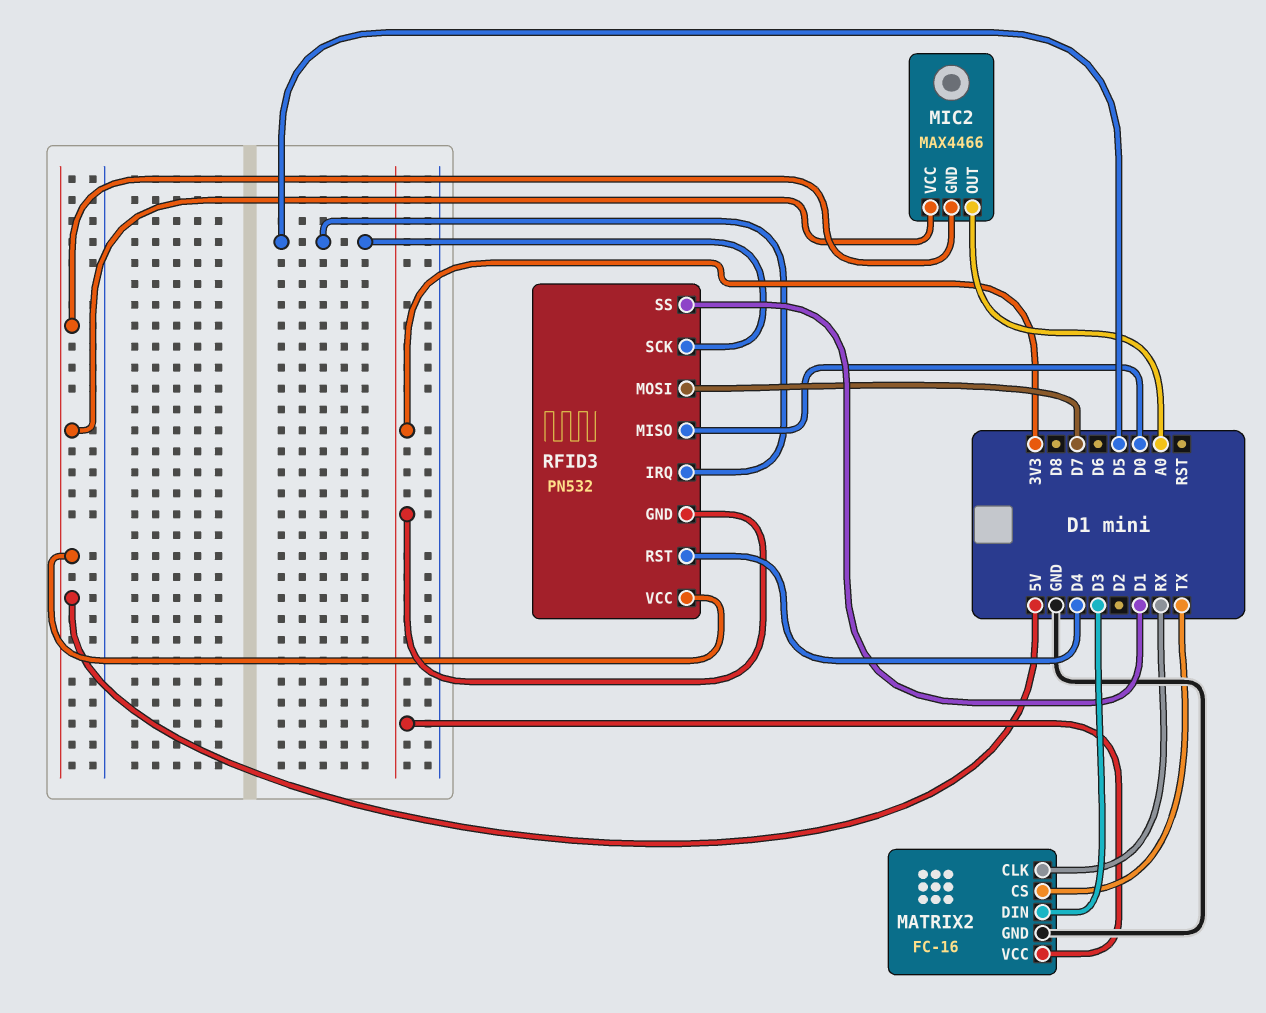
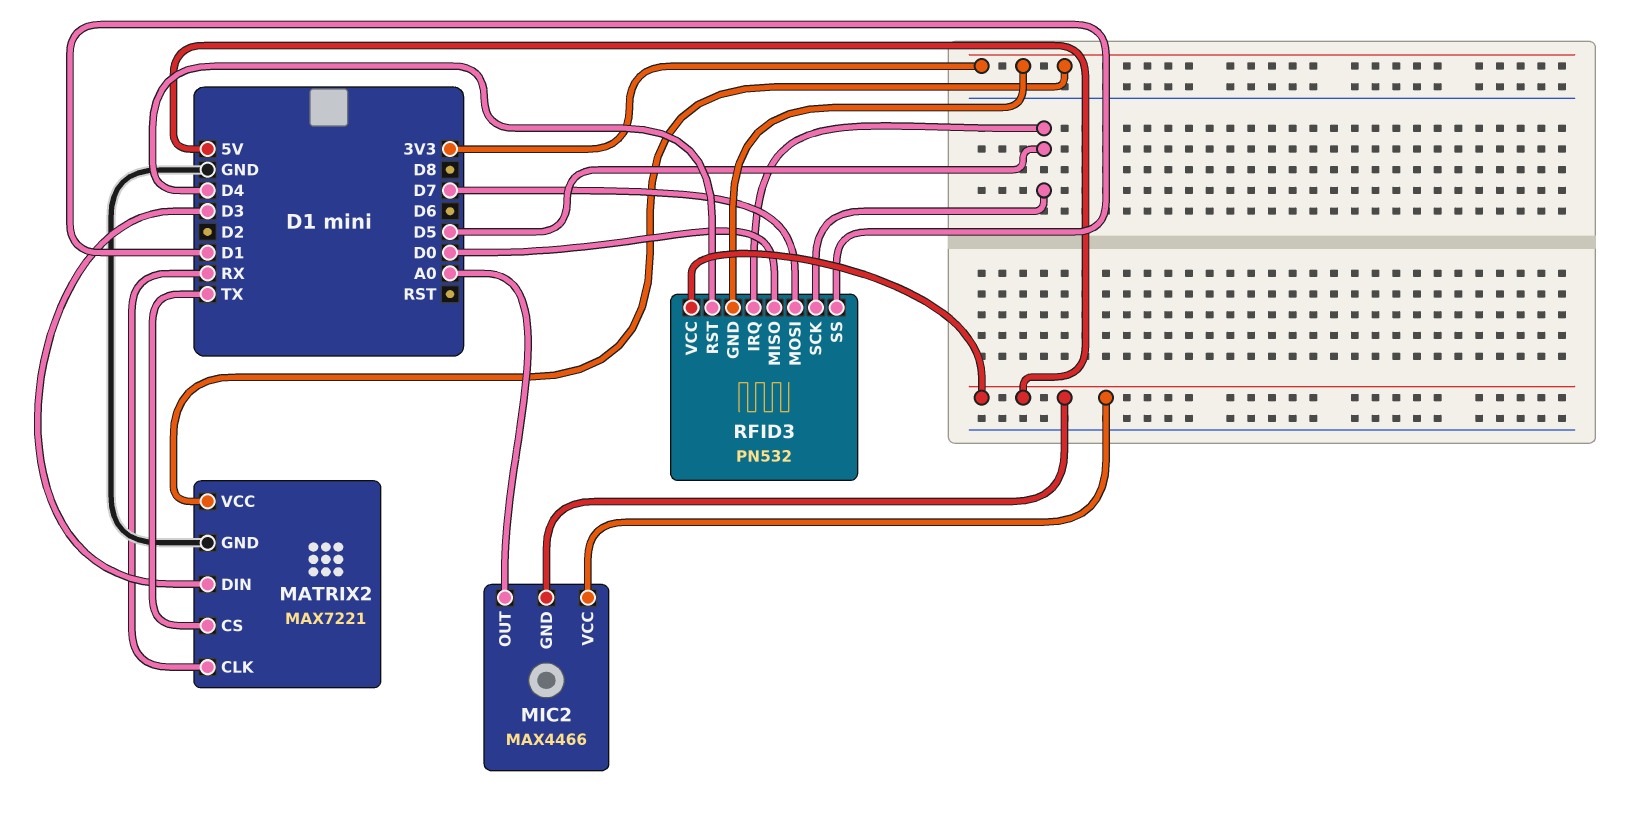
MATRIX2: FC-16 -> MAX7221

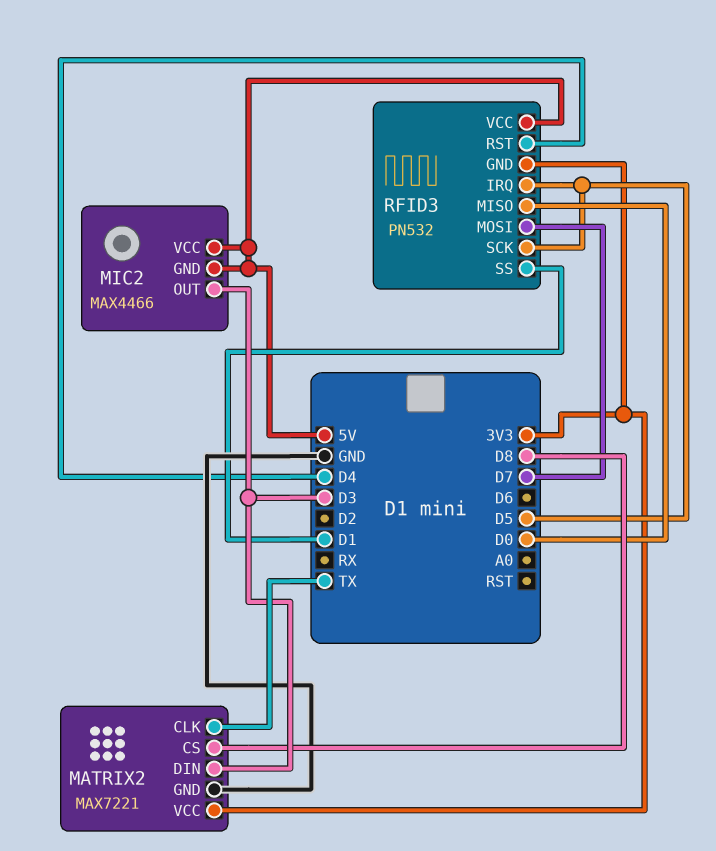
MATRIX2 pin CLK: RX -> TX
MATRIX2 pin CS: TX -> D8
MIC2 pin OUT: A0 -> D3

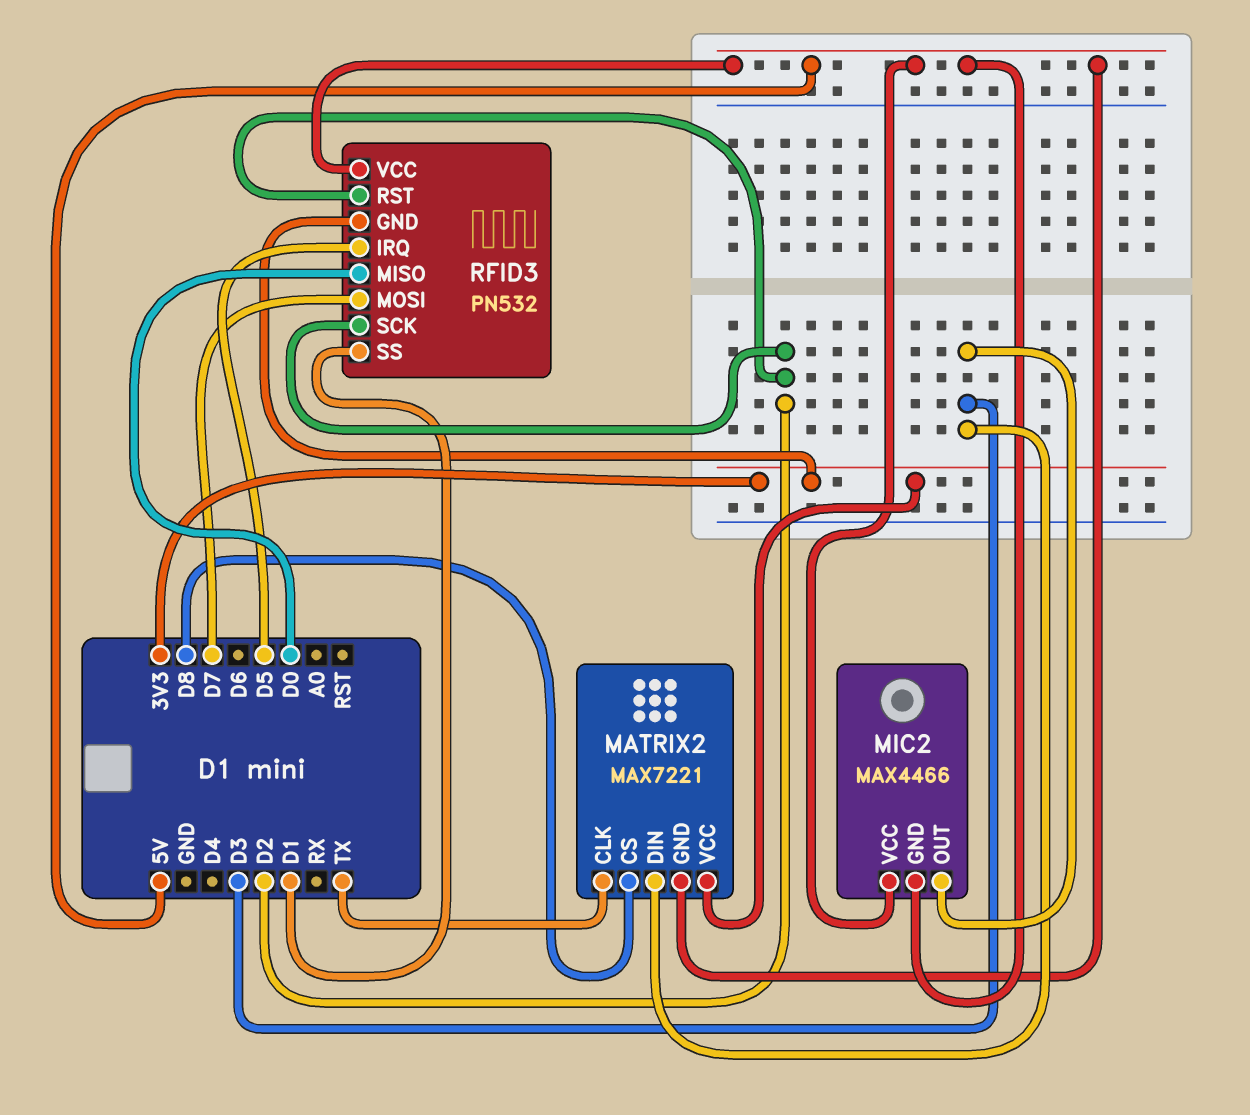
MATRIX2 pin GND: GND -> 5V
RFID3 pin RST: D4 -> D2
RFID3 pin SCK: D5 -> D2

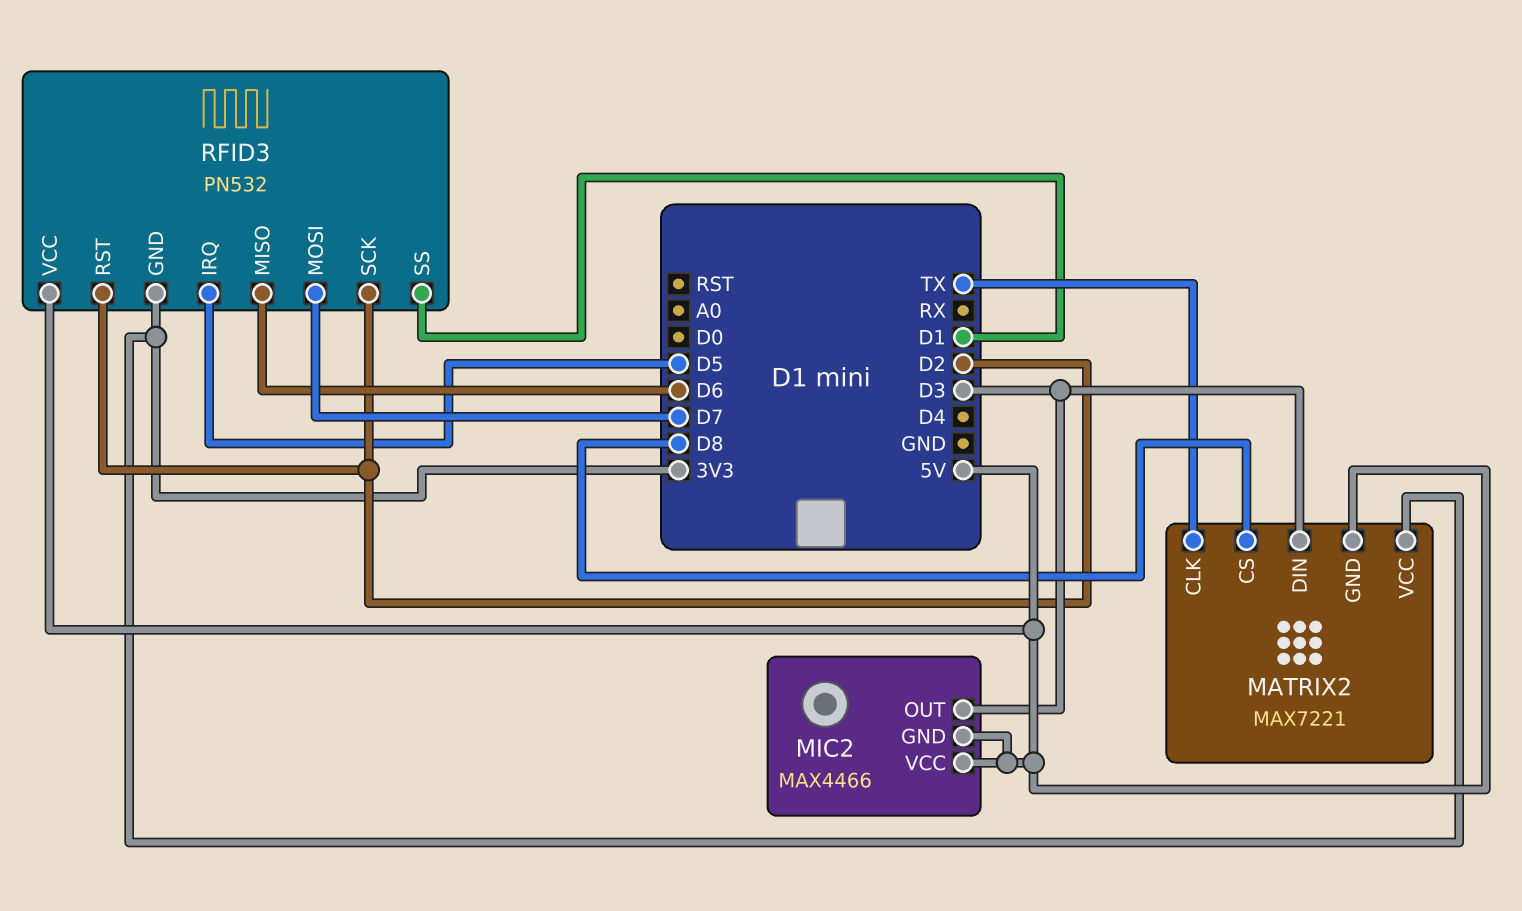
RFID3 pin MISO: D0 -> D6

